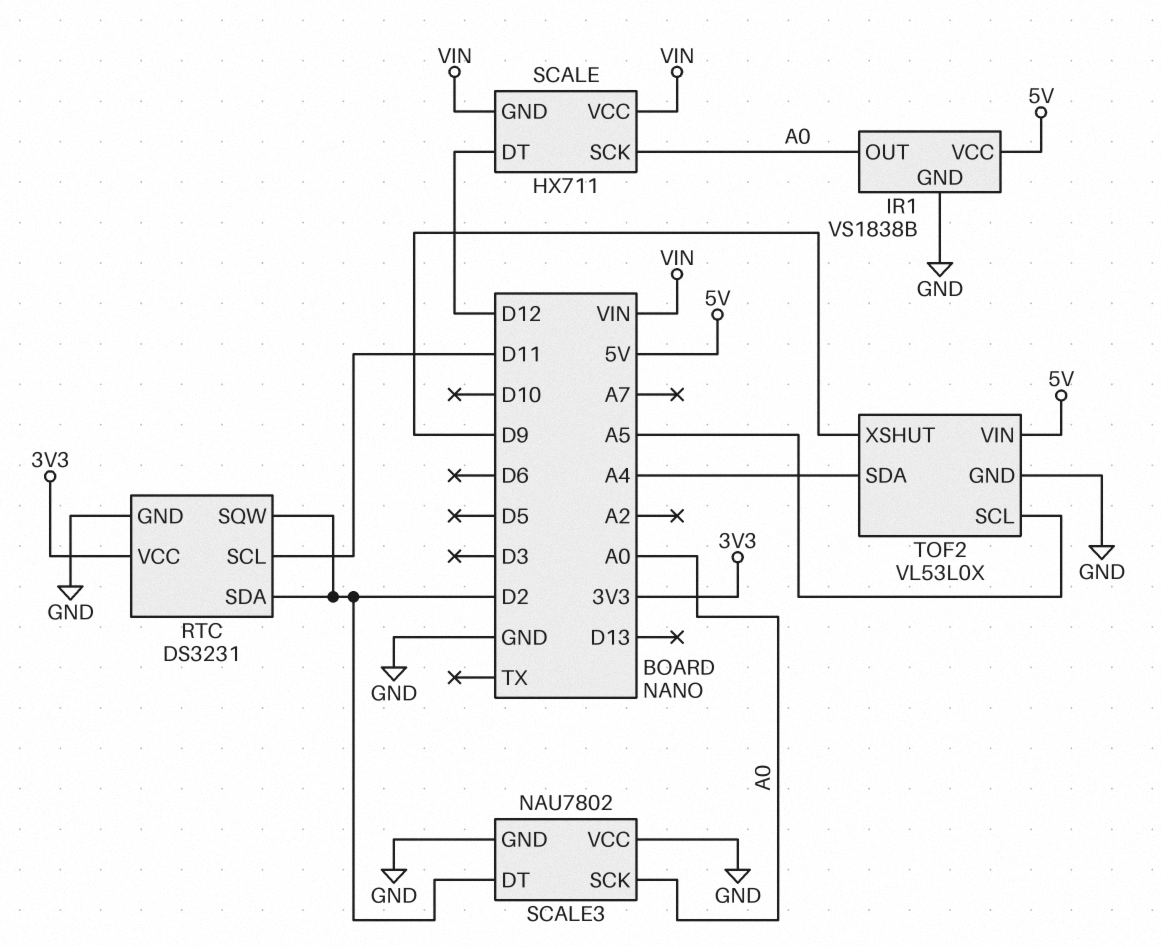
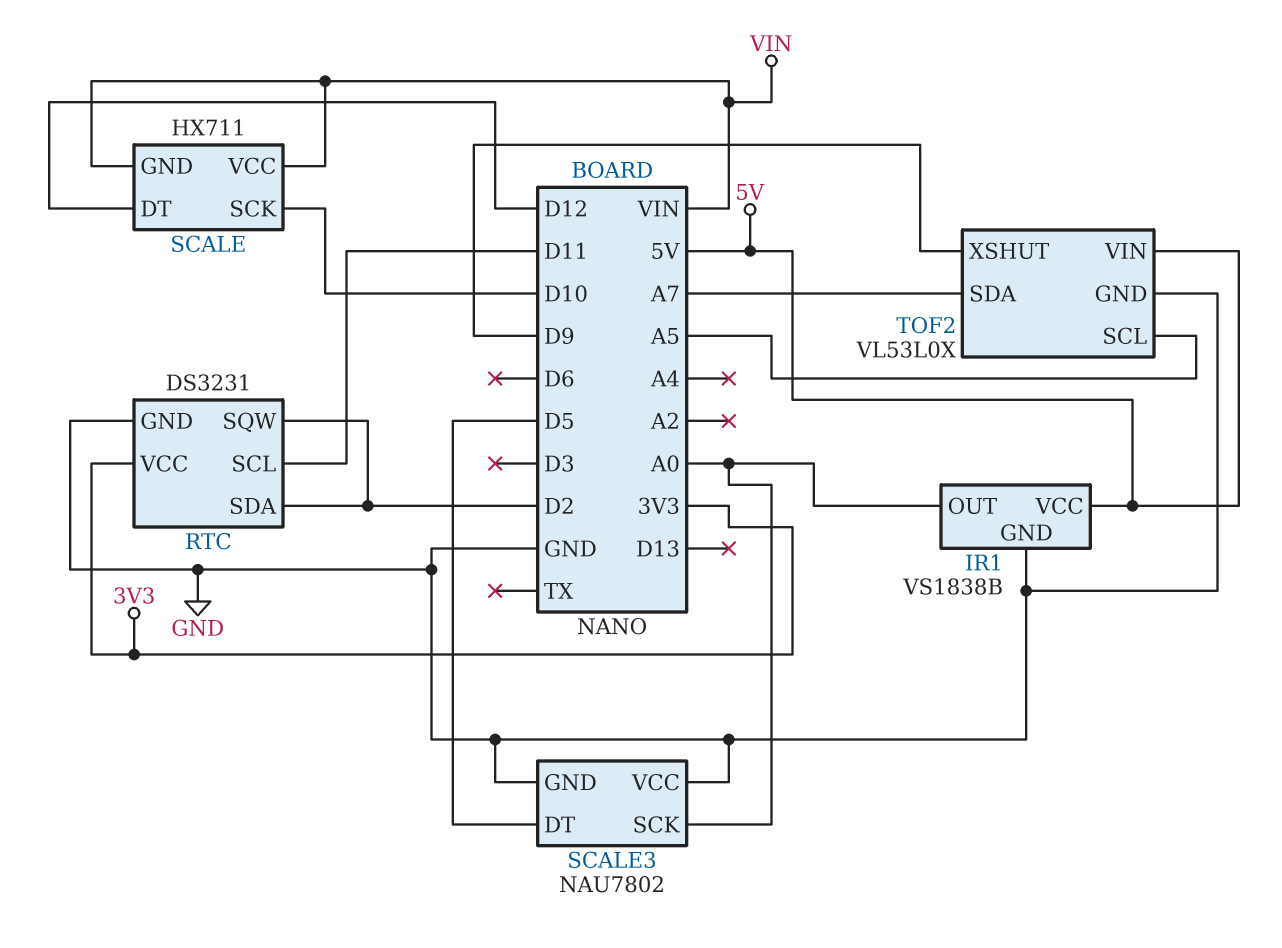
SCALE pin SCK: A0 -> D10
SCALE3 pin DT: D2 -> D5
TOF2 pin SDA: A4 -> A7

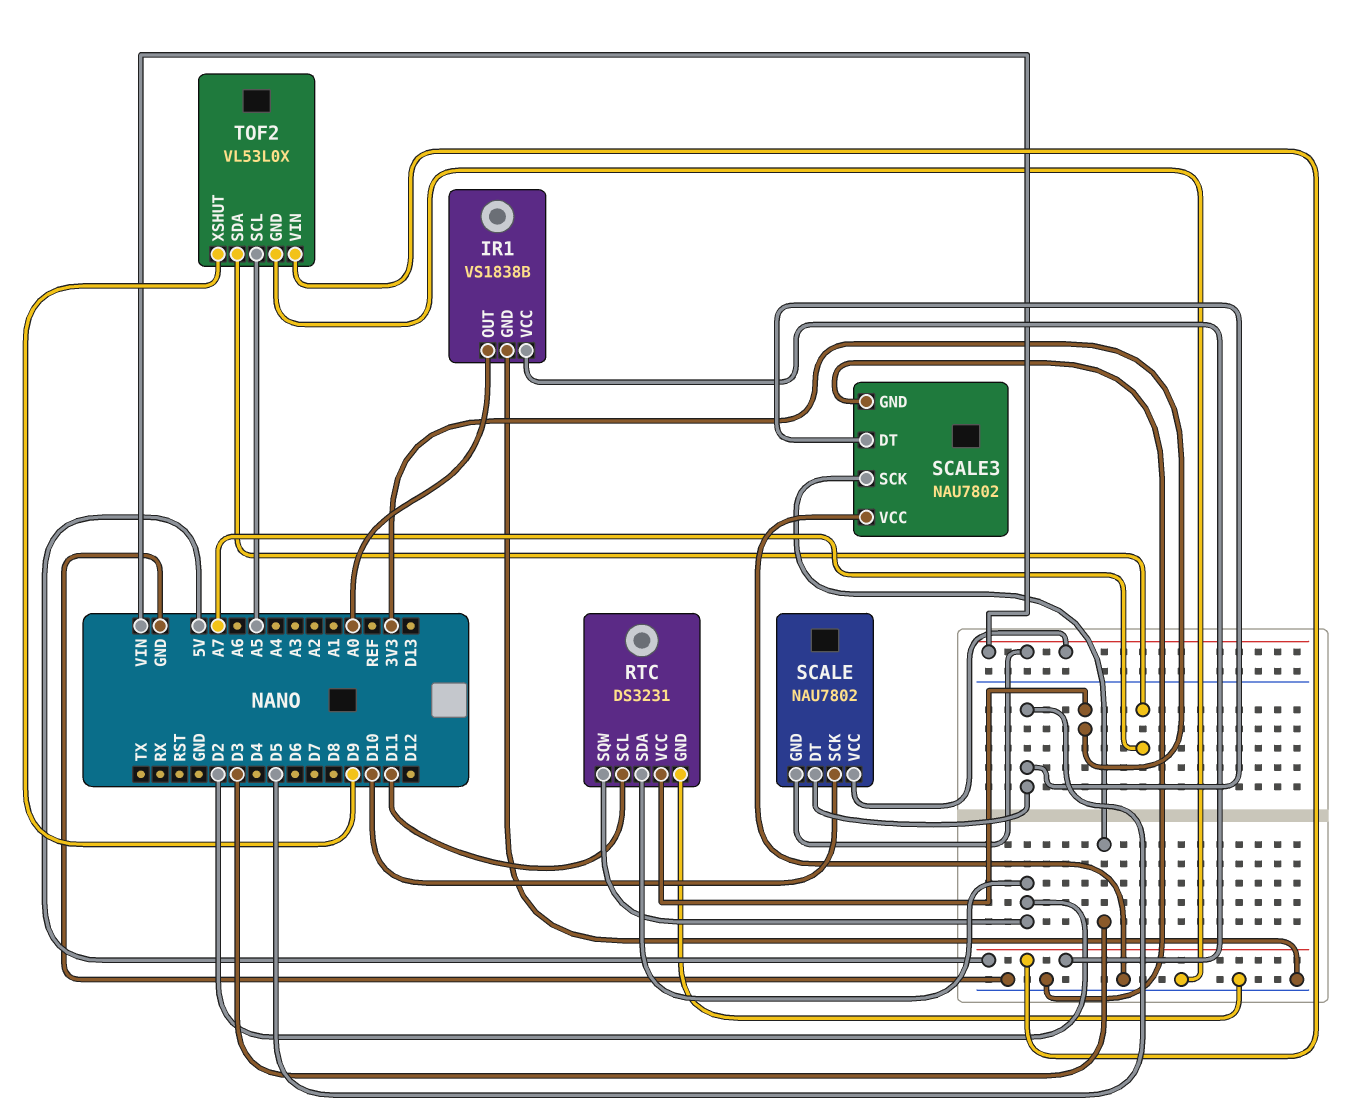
SCALE: HX711 -> NAU7802
SCALE pin DT: D12 -> D5
SCALE3 pin SCK: A0 -> D3

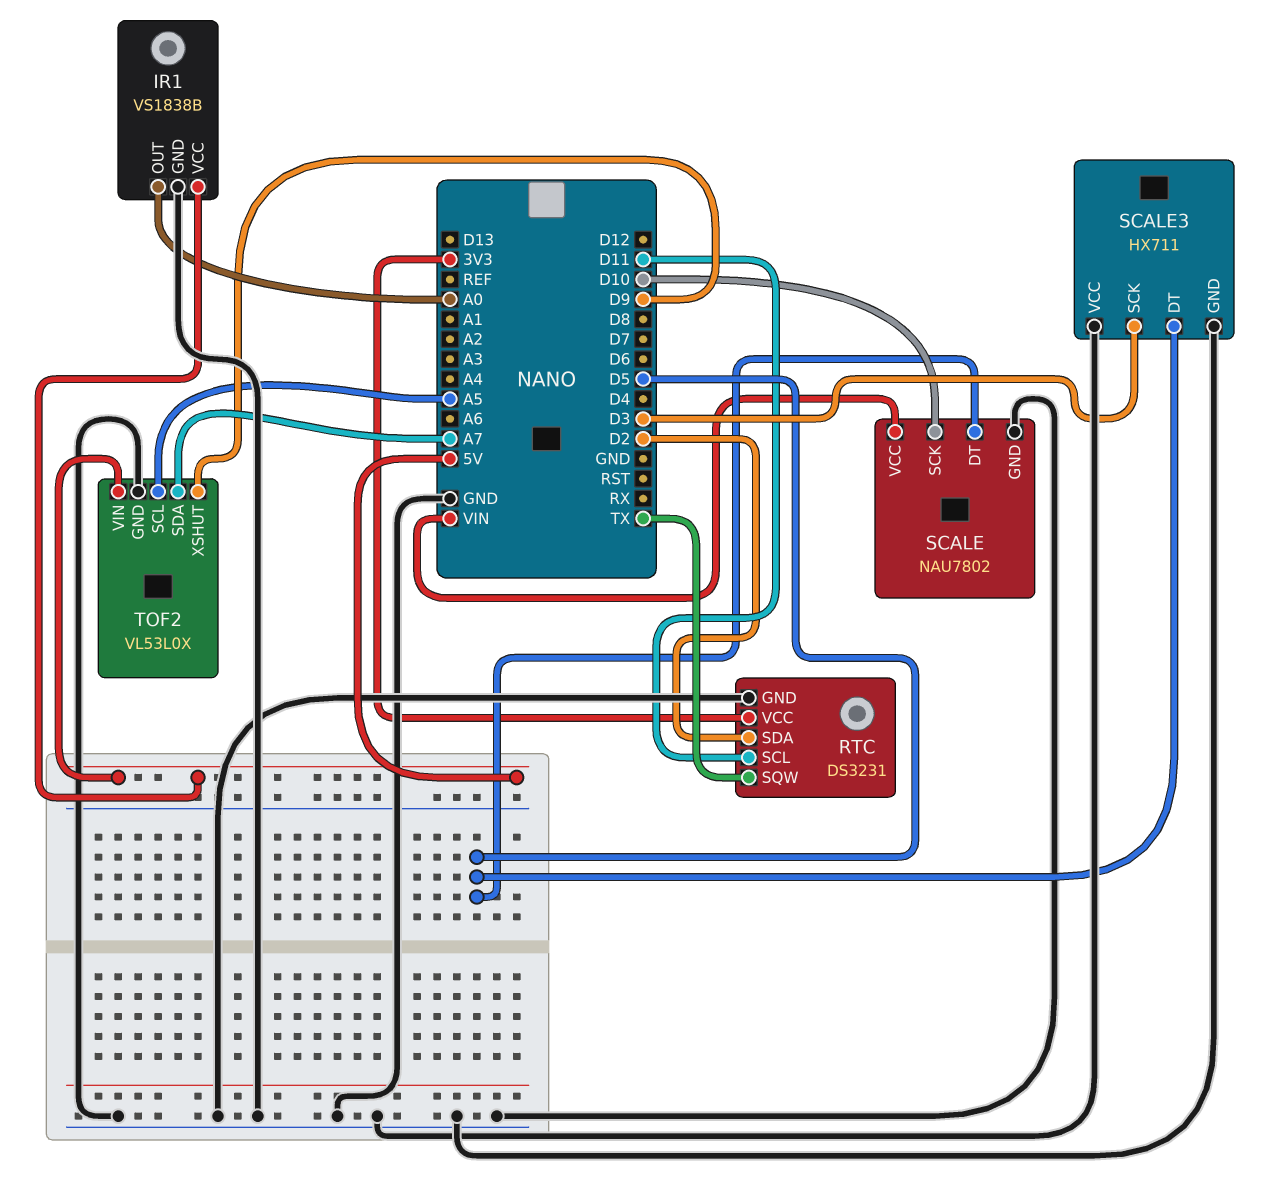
RTC pin SQW: D2 -> TX
SCALE pin GND: VIN -> GND
SCALE3: NAU7802 -> HX711

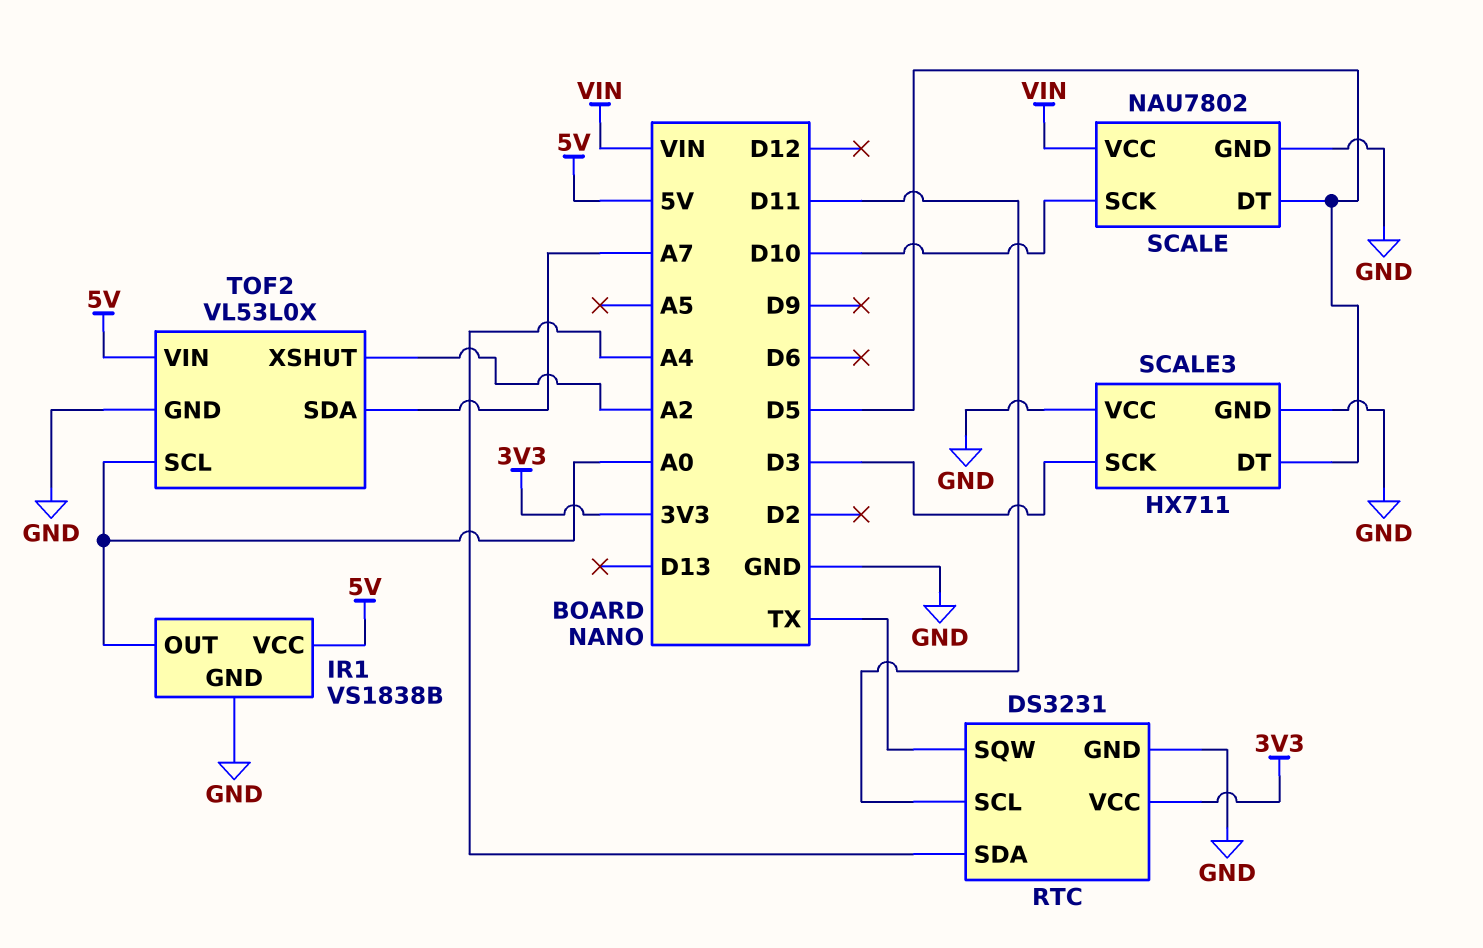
RTC pin SDA: D2 -> A4
TOF2 pin SCL: A5 -> A0
TOF2 pin XSHUT: D9 -> A2

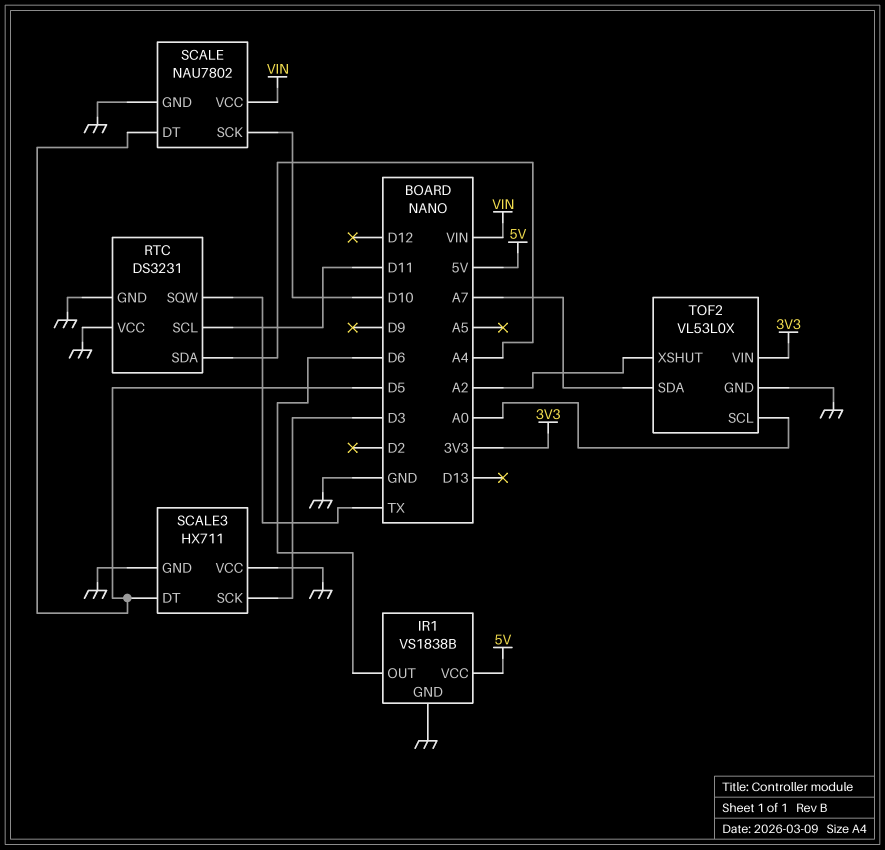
IR1 pin OUT: A0 -> D6
RTC pin VCC: 3V3 -> GND
TOF2 pin VIN: 5V -> 3V3

